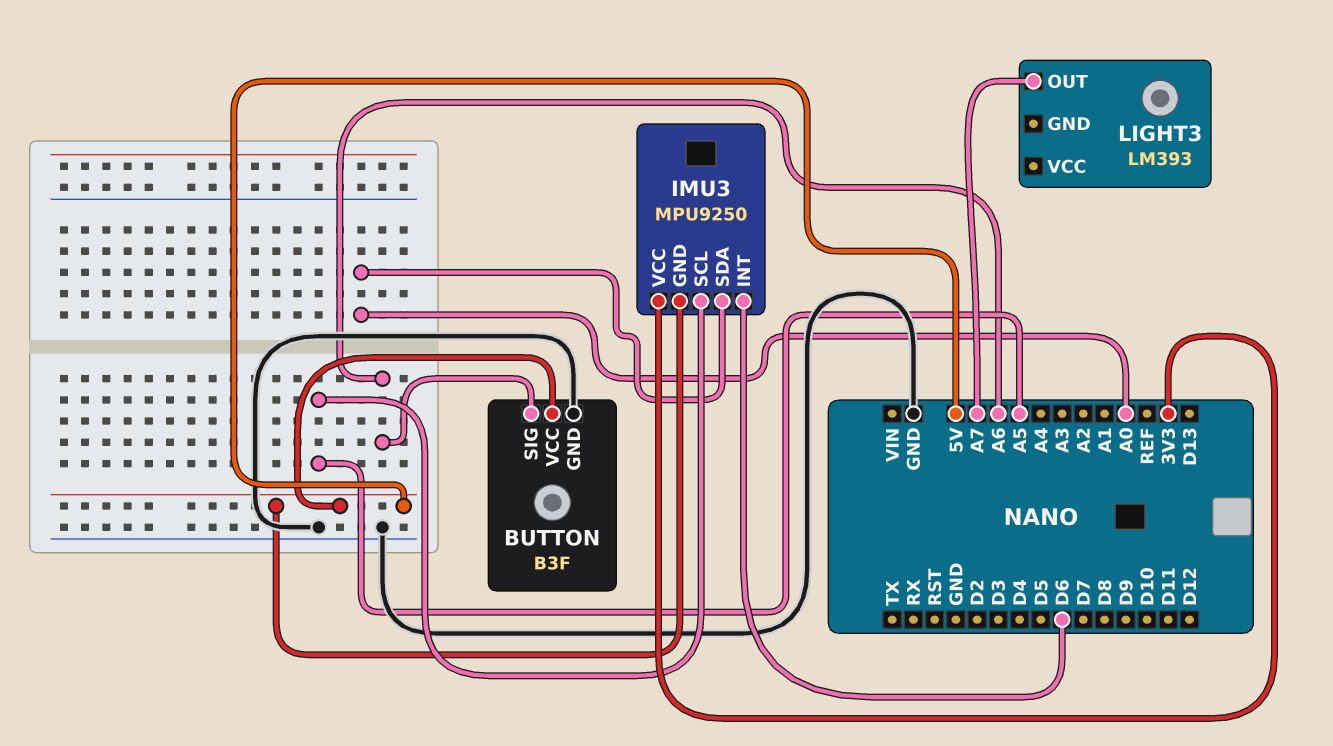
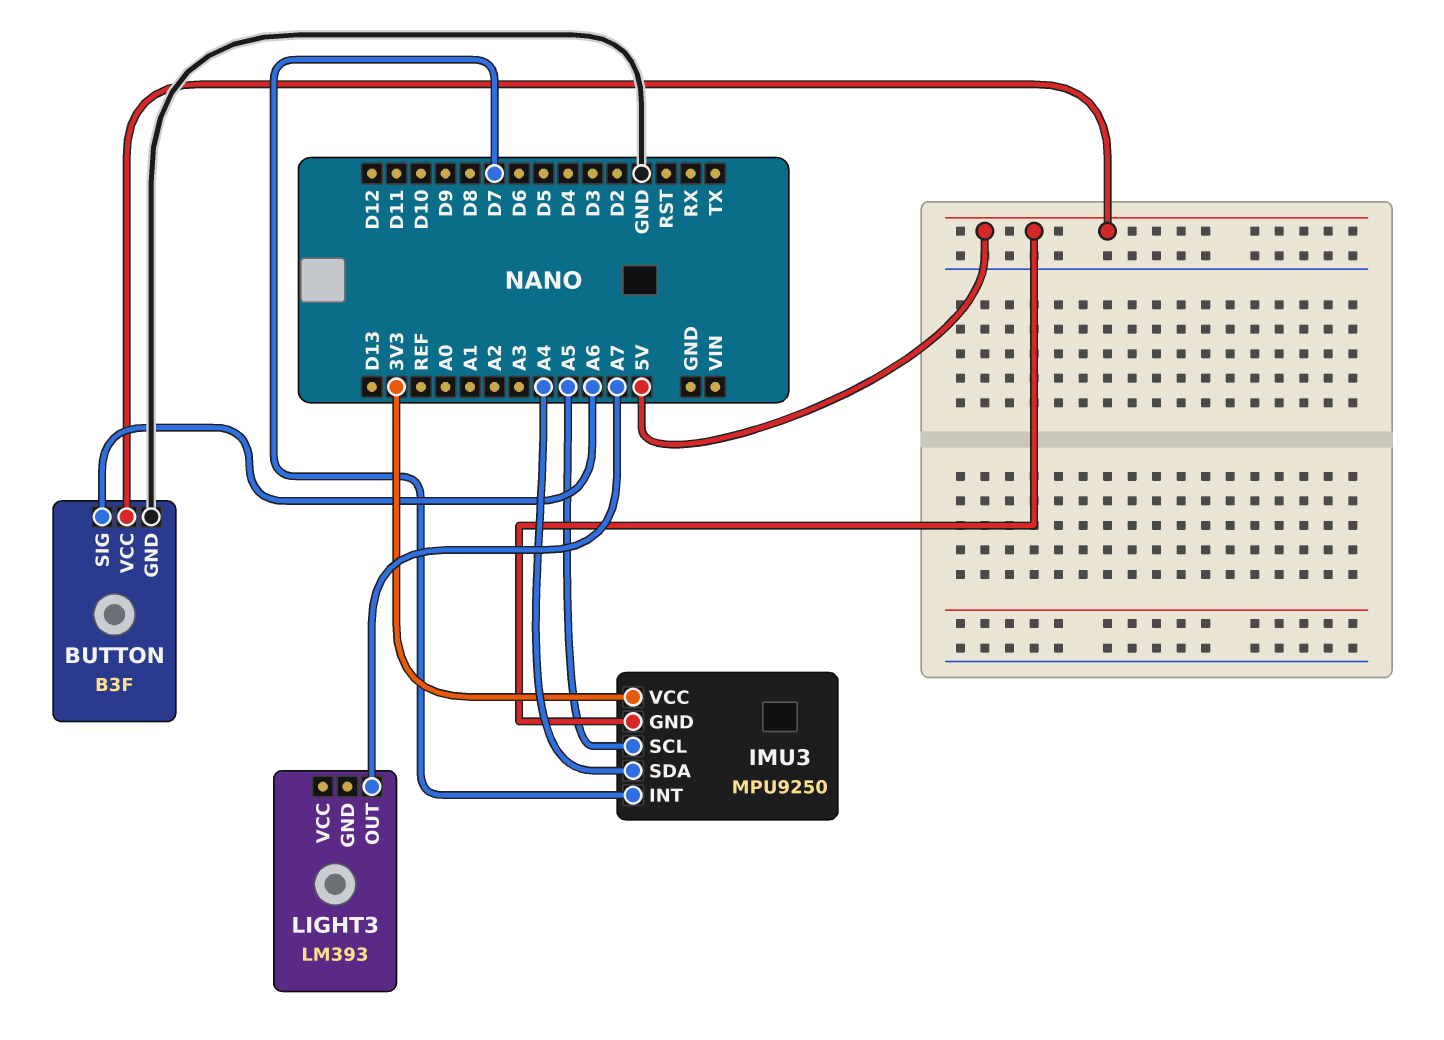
IMU3 pin INT: D6 -> D7
IMU3 pin SDA: A0 -> A4

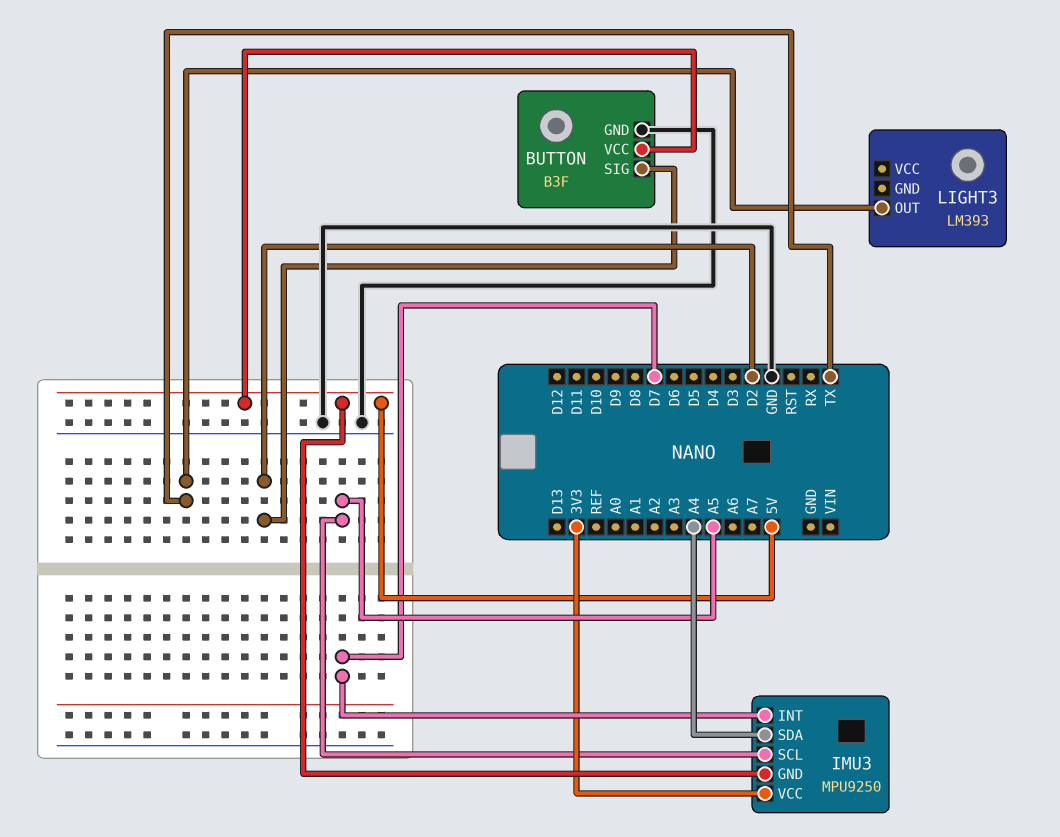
BUTTON pin SIG: A6 -> D2
LIGHT3 pin OUT: A7 -> TX

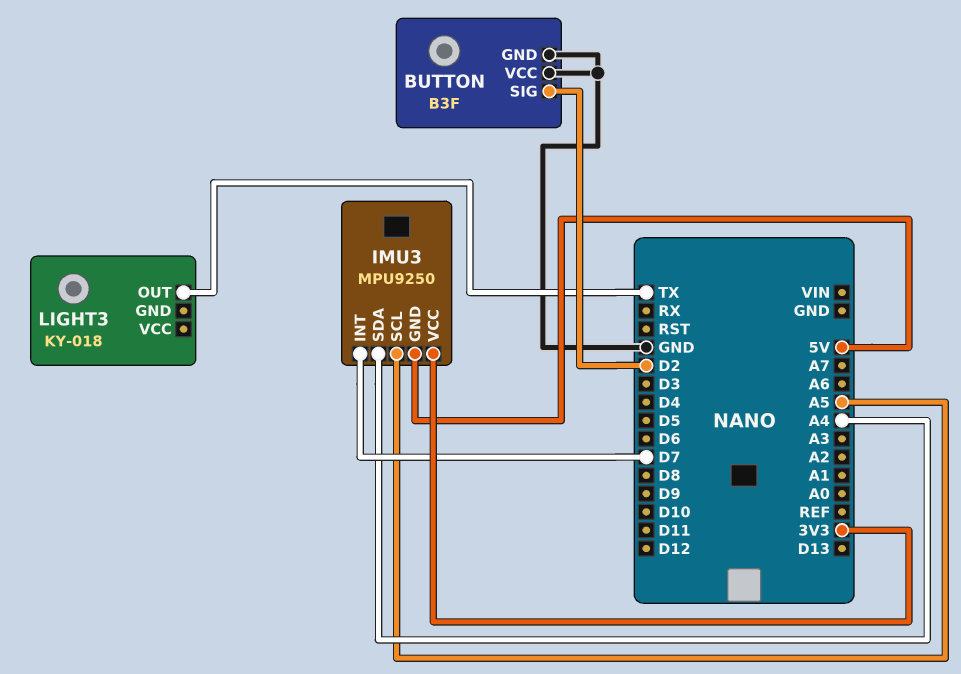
BUTTON pin VCC: 5V -> GND
LIGHT3: LM393 -> KY-018

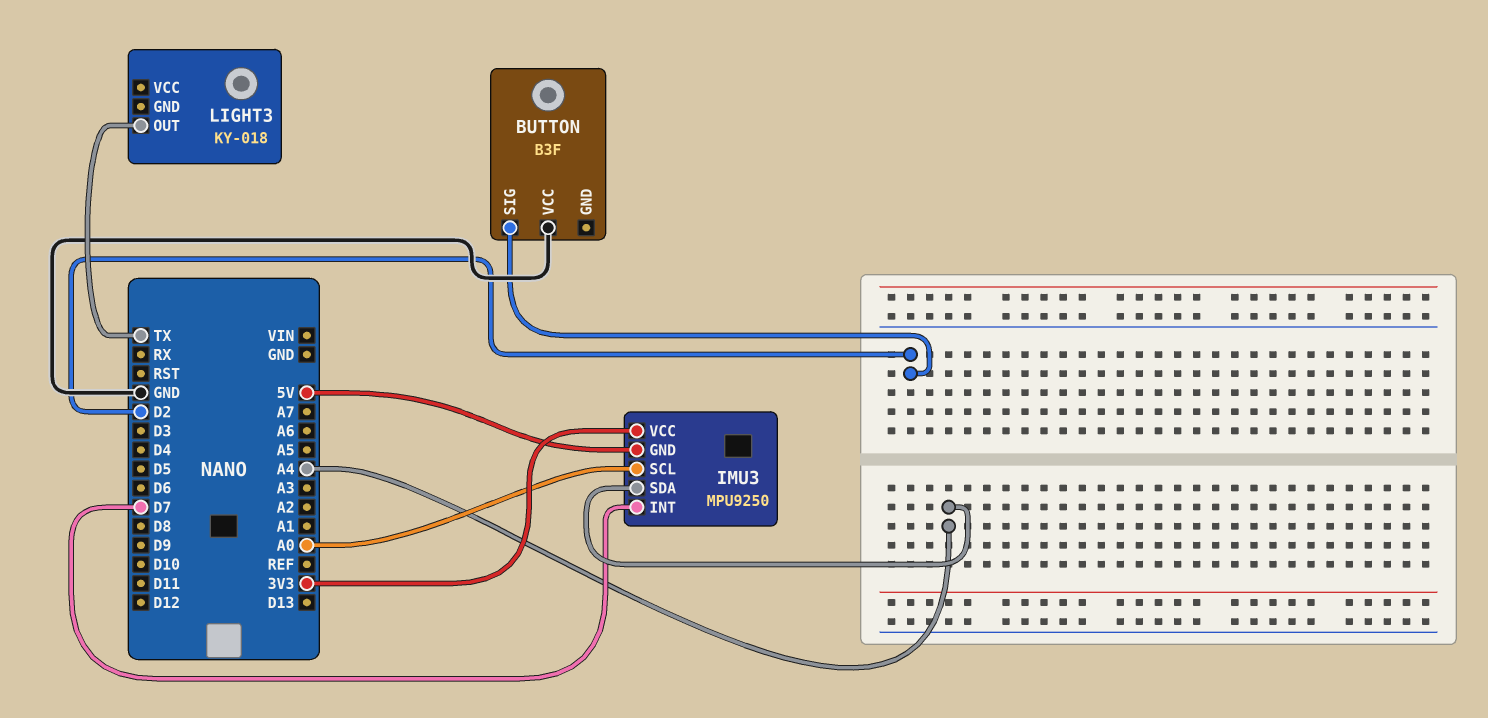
BUTTON pin GND: GND -> none
IMU3 pin SCL: A5 -> A0

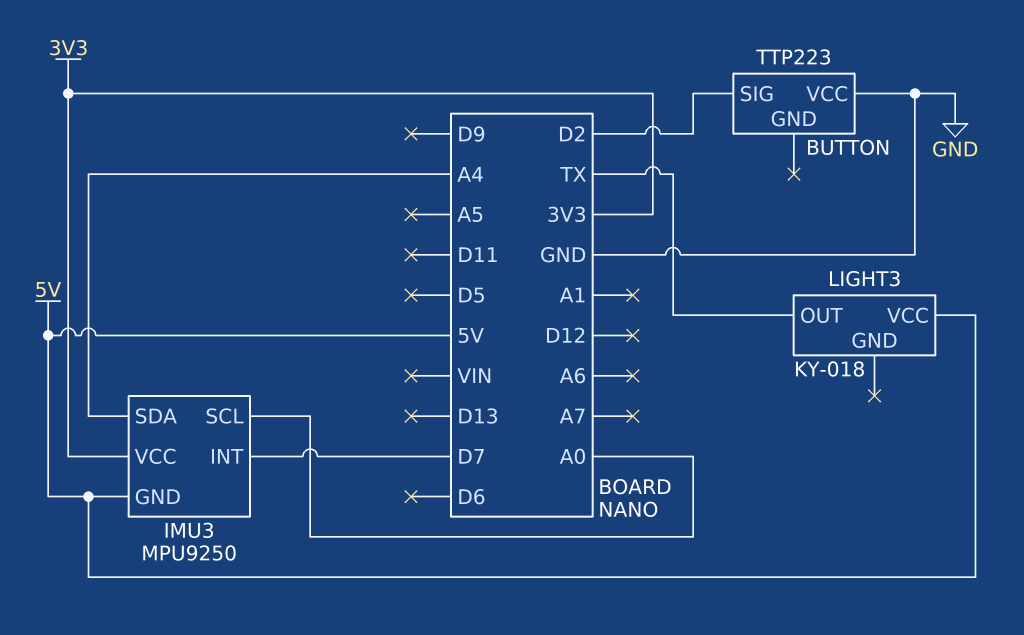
BUTTON: B3F -> TTP223
LIGHT3 pin VCC: none -> 5V

